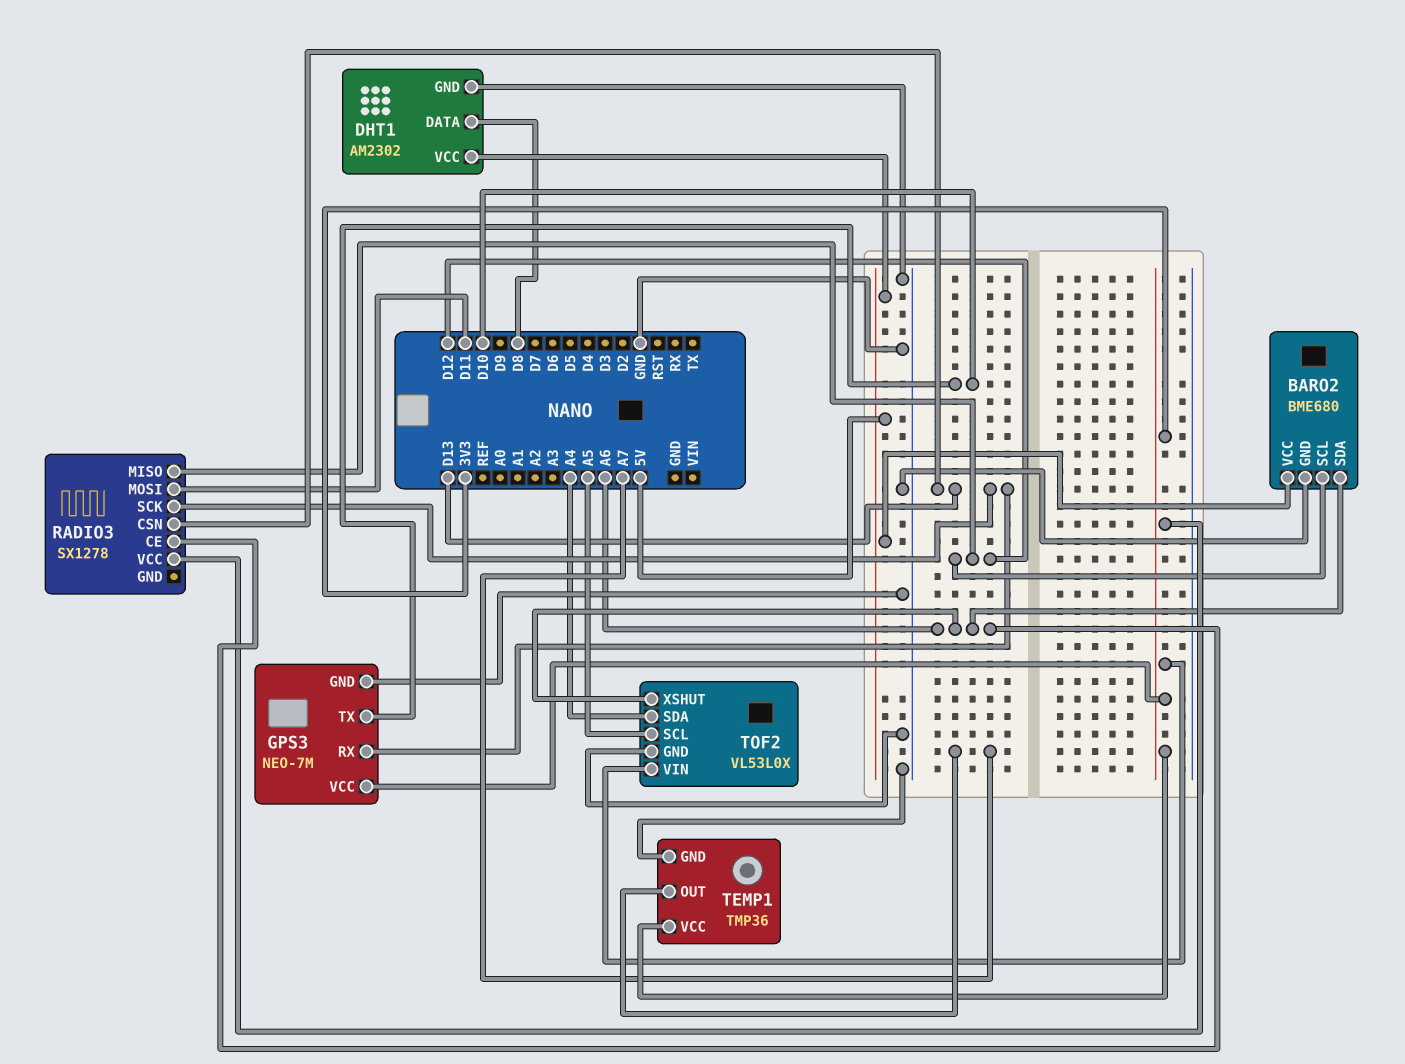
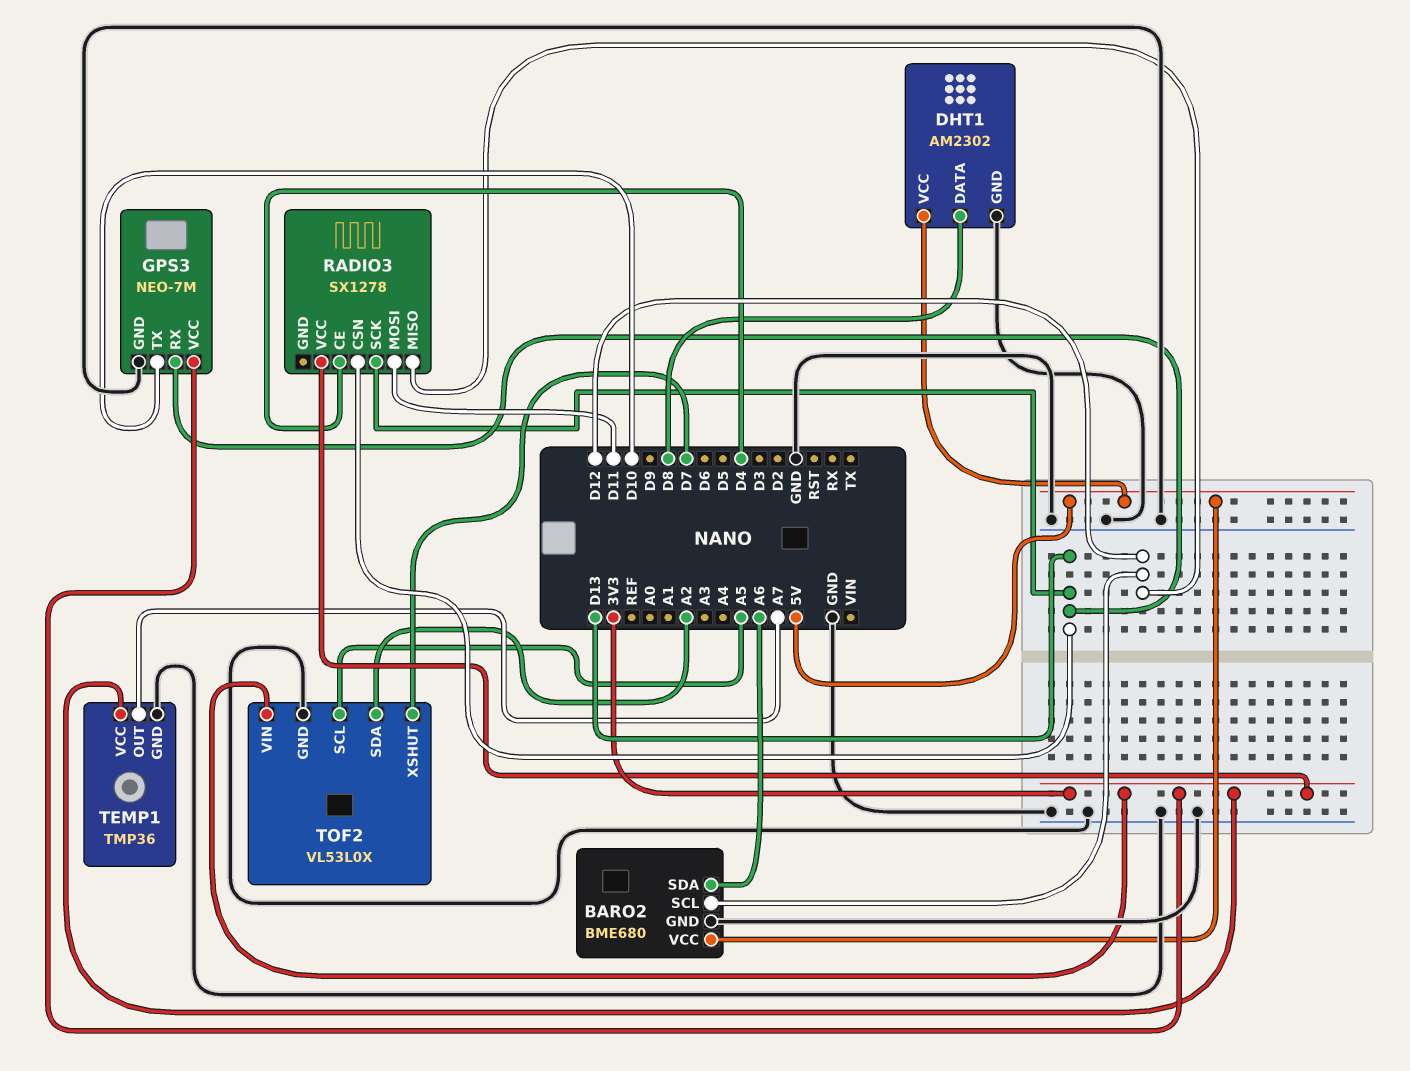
RADIO3 pin CE: A6 -> D4
TOF2 pin SDA: A4 -> A2
TOF2 pin XSHUT: A6 -> D7

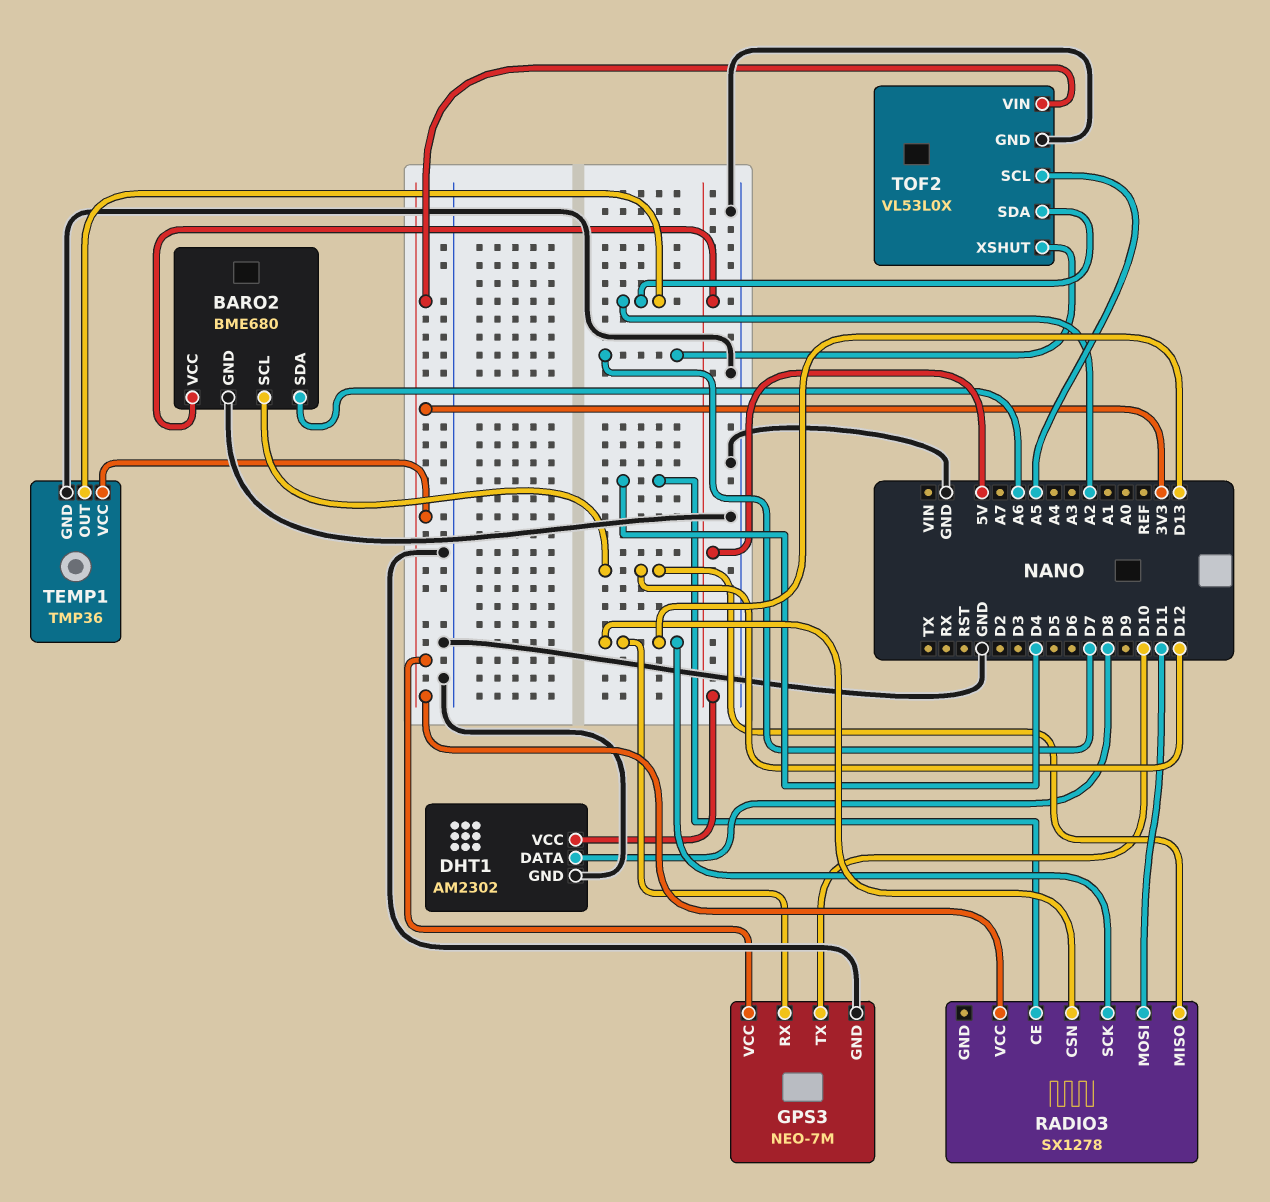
TEMP1 pin OUT: A7 -> A2

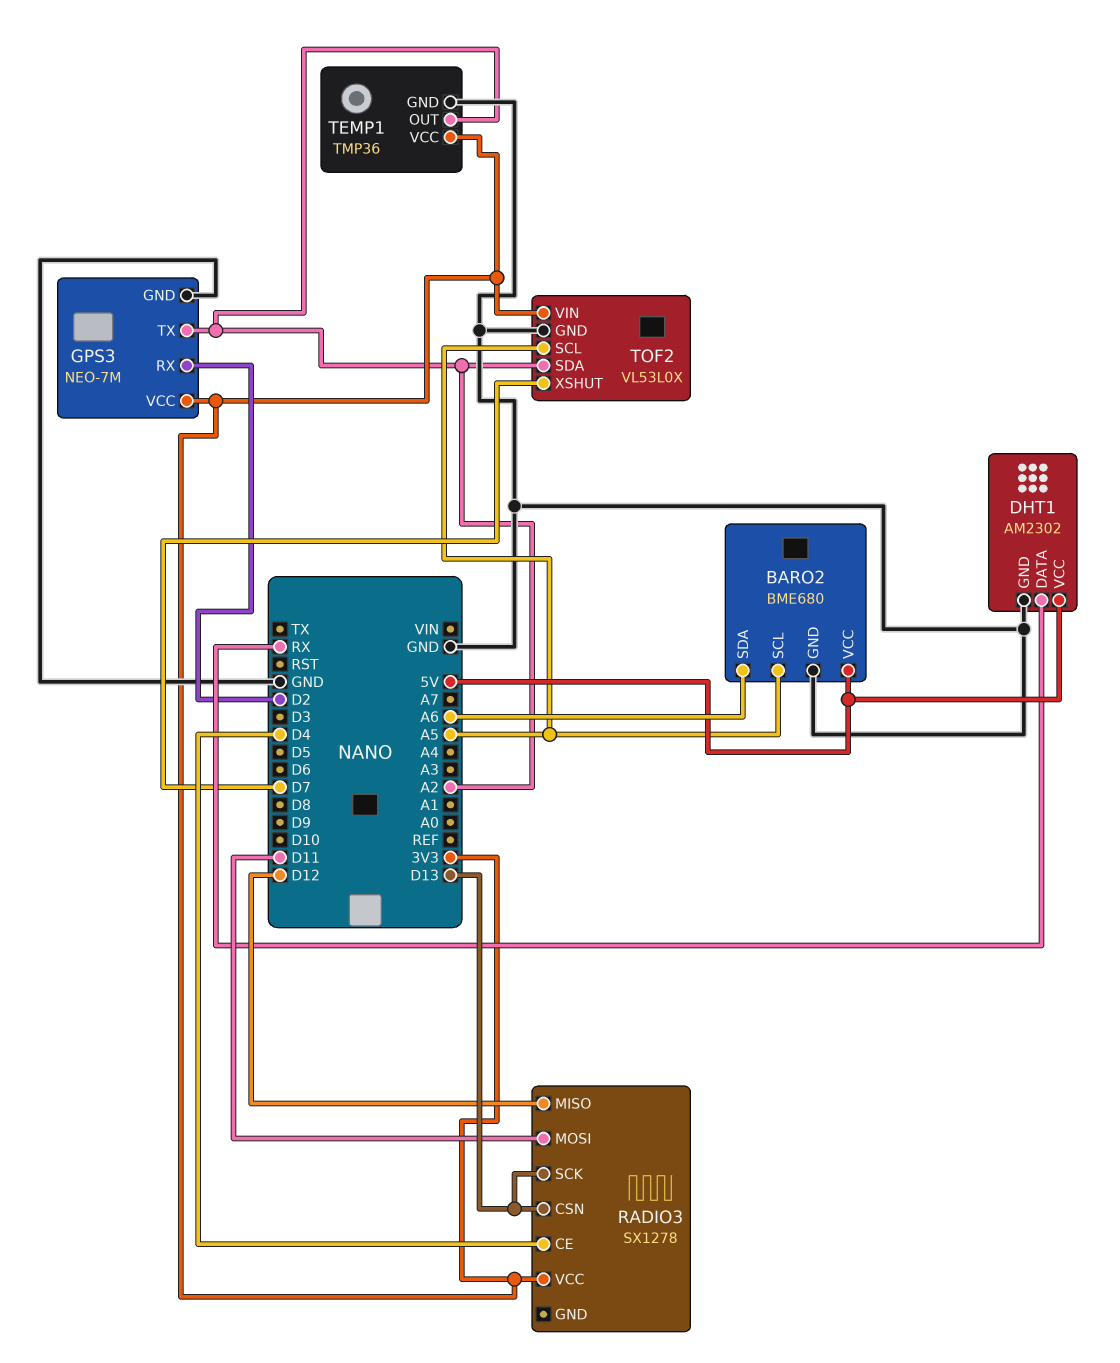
BARO2 pin SCL: D12 -> A5
DHT1 pin DATA: D8 -> RX
GPS3 pin RX: D13 -> D2
GPS3 pin TX: D10 -> A2

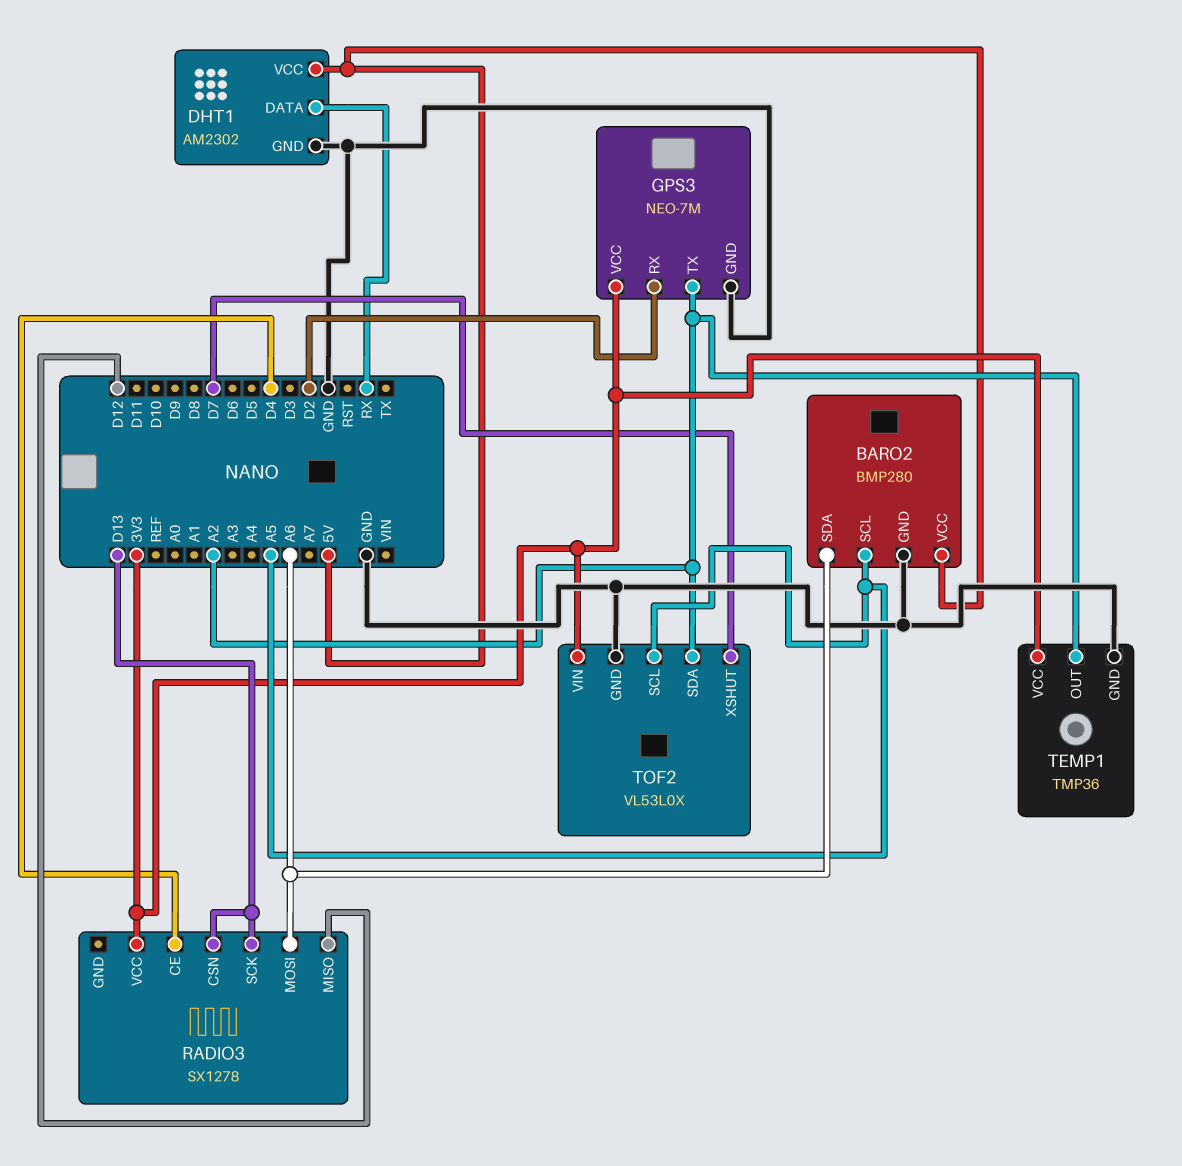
BARO2: BME680 -> BMP280
RADIO3 pin MOSI: D11 -> A6

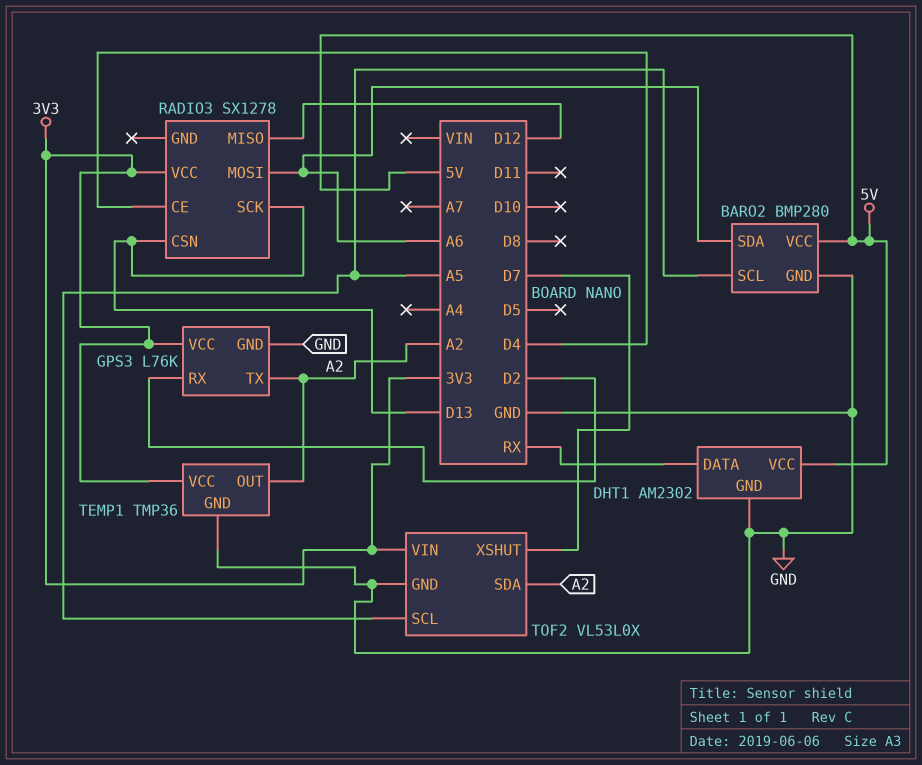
GPS3: NEO-7M -> L76K

